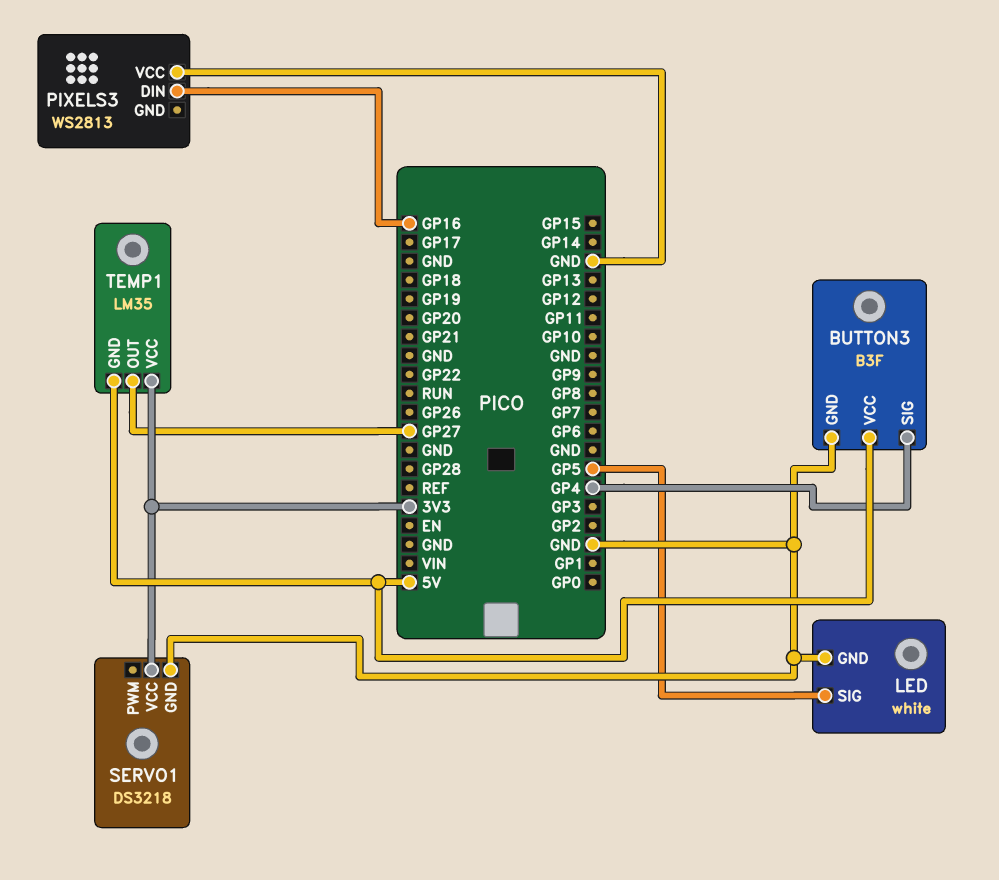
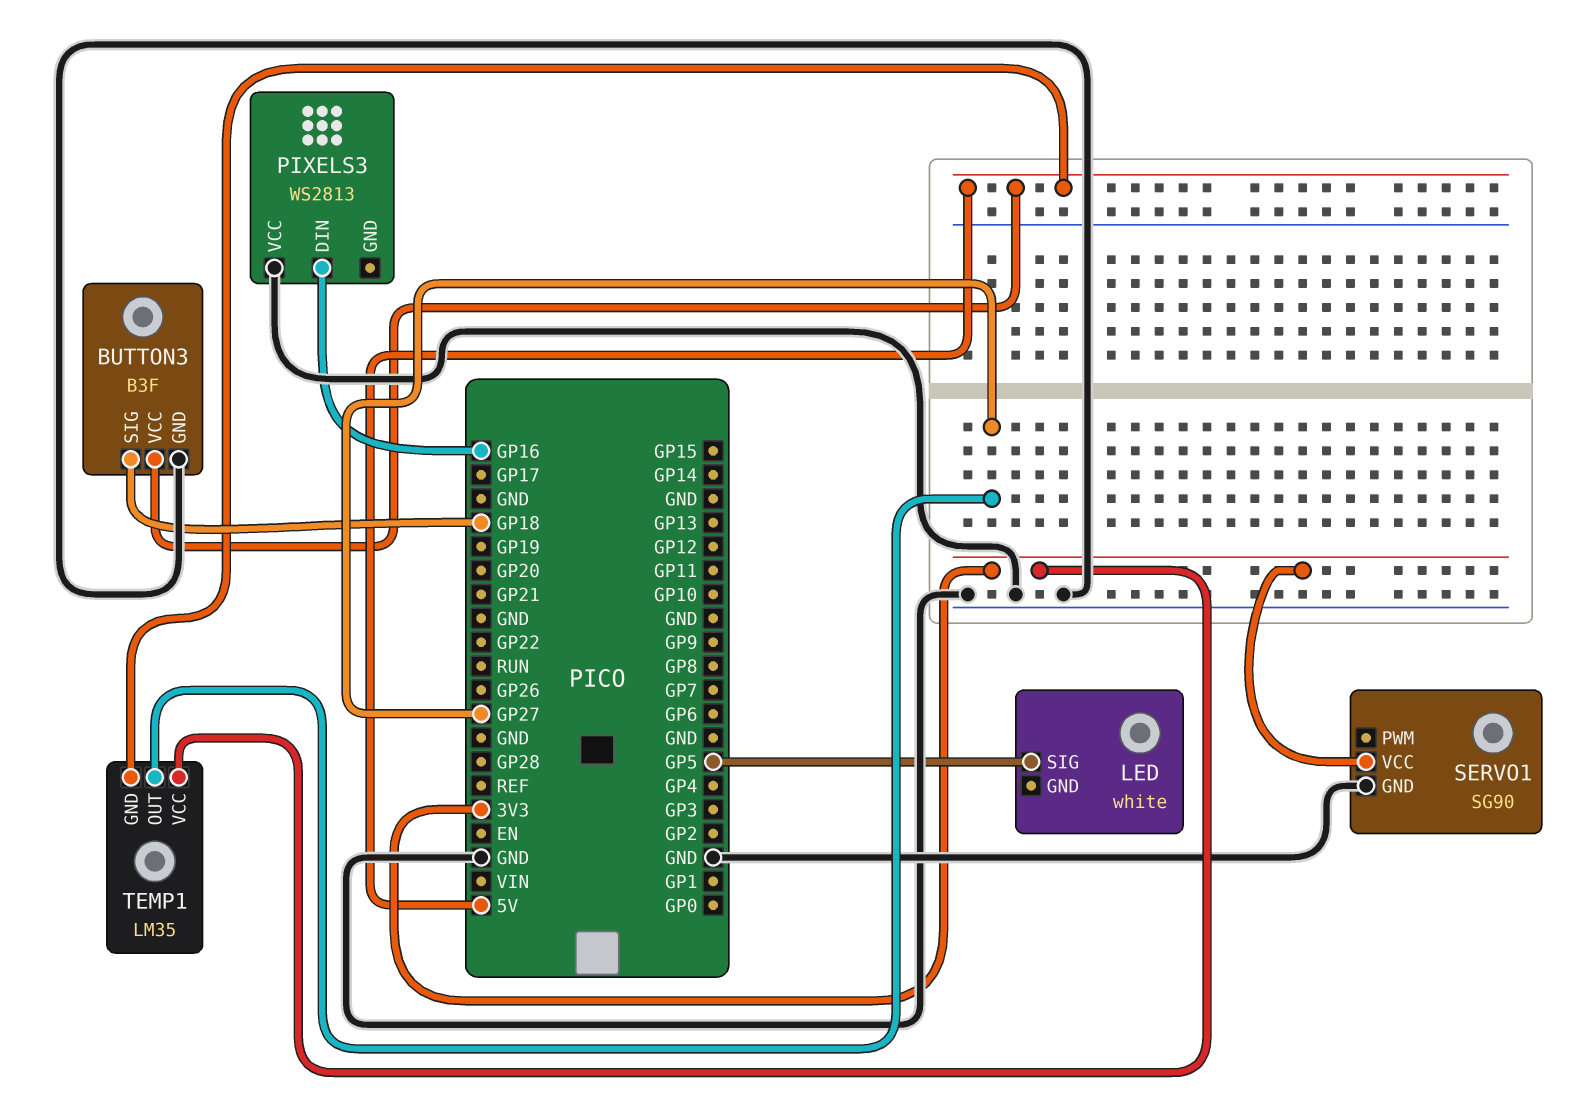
BUTTON3 pin SIG: GP4 -> GP18
LED pin GND: GND -> none
SERVO1: DS3218 -> SG90

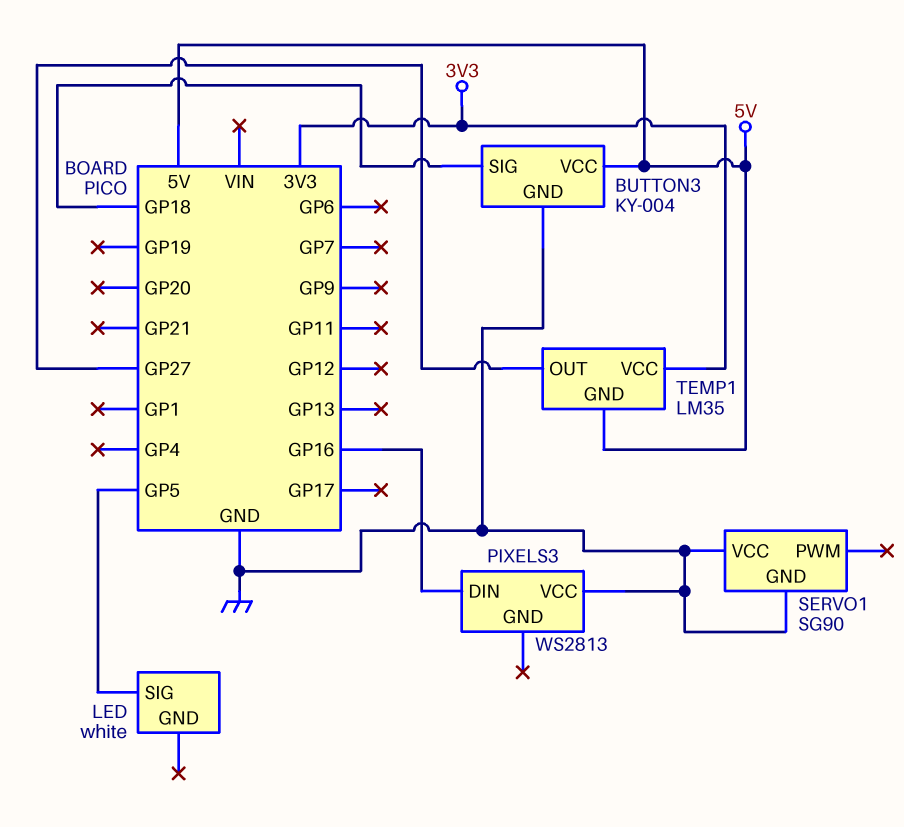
BUTTON3: B3F -> KY-004
SERVO1 pin VCC: 3V3 -> GND

